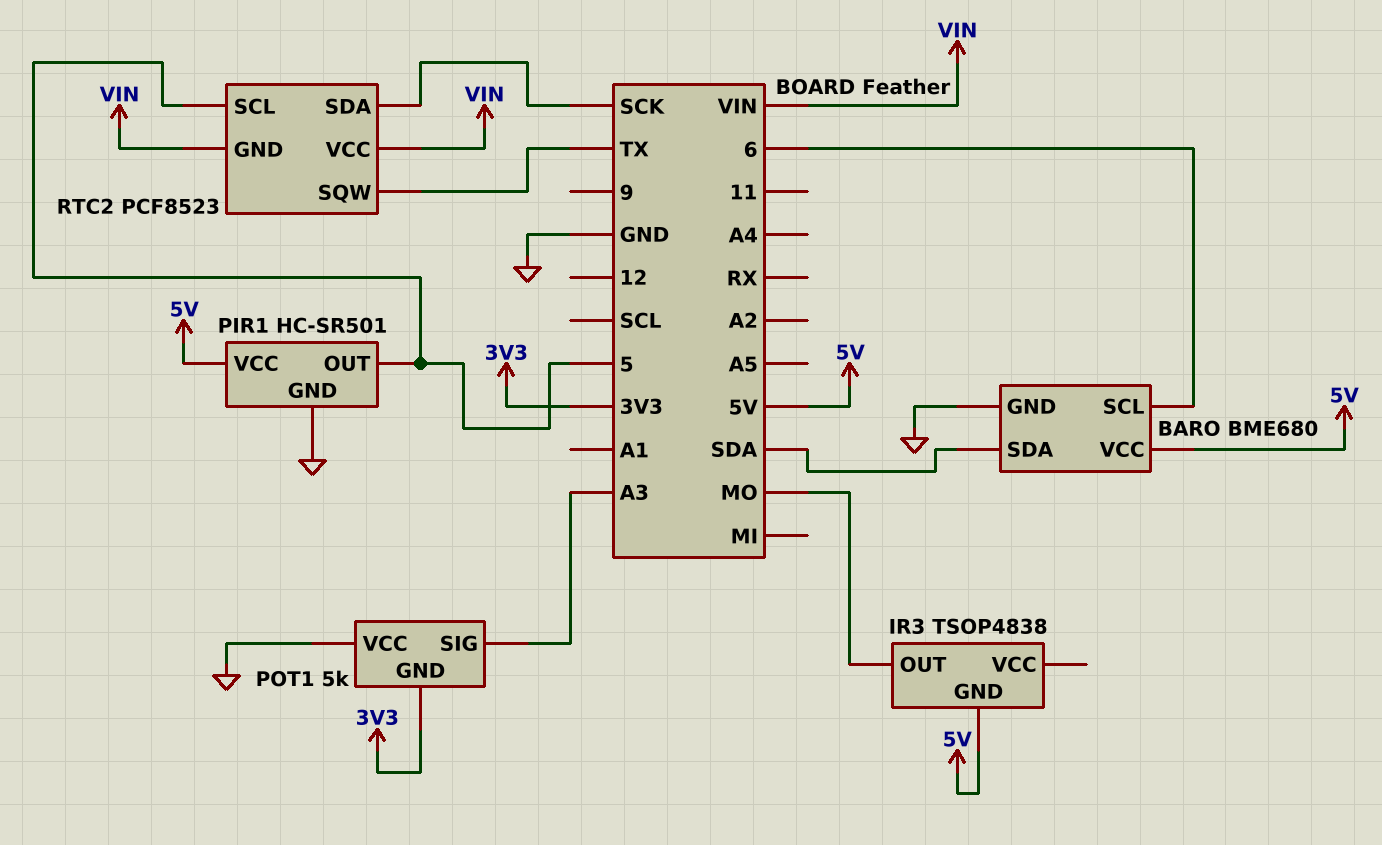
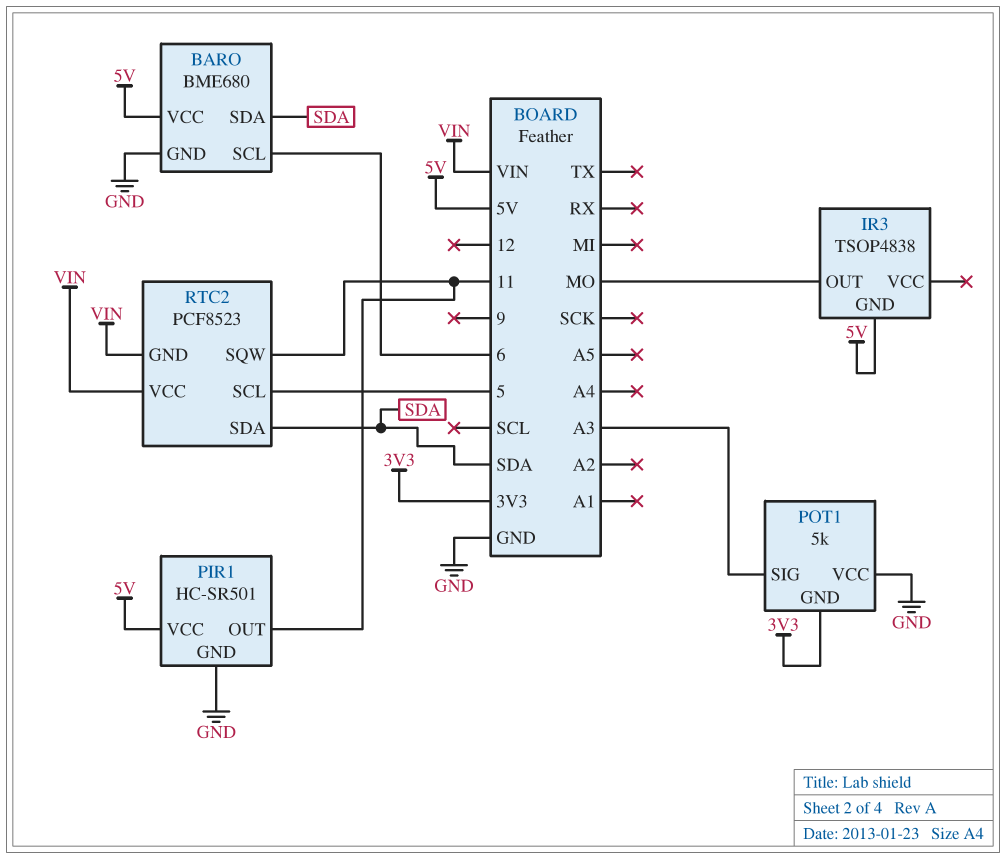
PIR1 pin OUT: 5 -> 11
RTC2 pin SDA: SCK -> SDA
RTC2 pin SQW: TX -> 11

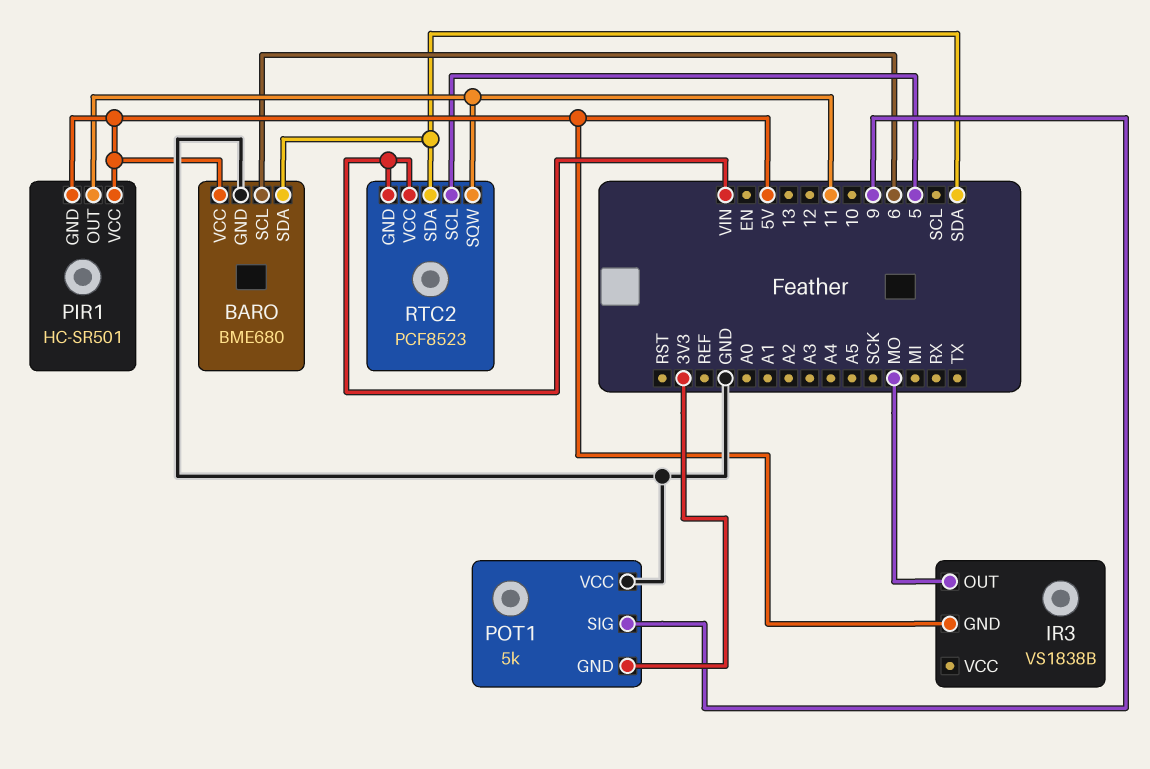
IR3: TSOP4838 -> VS1838B
PIR1 pin GND: GND -> 5V
POT1 pin SIG: A3 -> 9

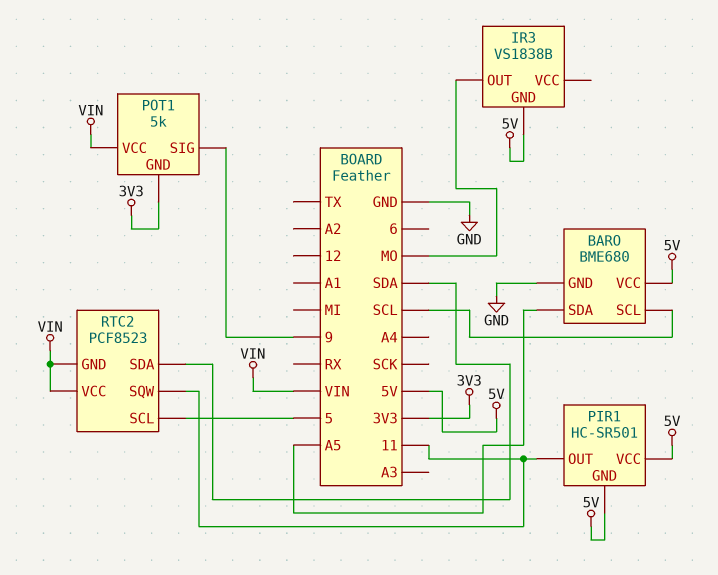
BARO pin SCL: 6 -> SCL
BARO pin SDA: SDA -> A5
POT1 pin VCC: GND -> VIN

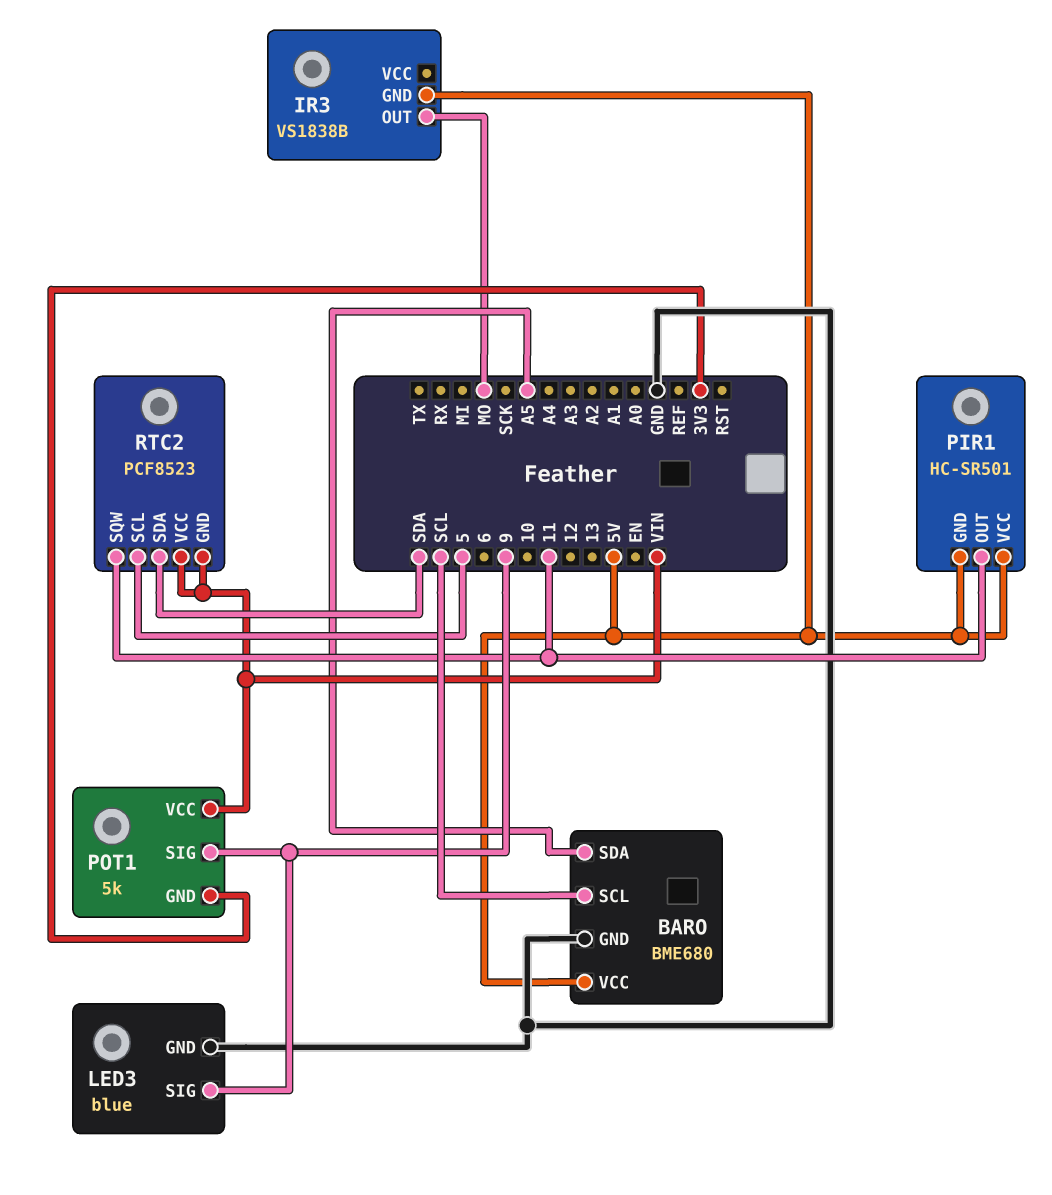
LED3: none -> blue
LED3 pin GND: none -> GND
LED3 pin SIG: none -> 9

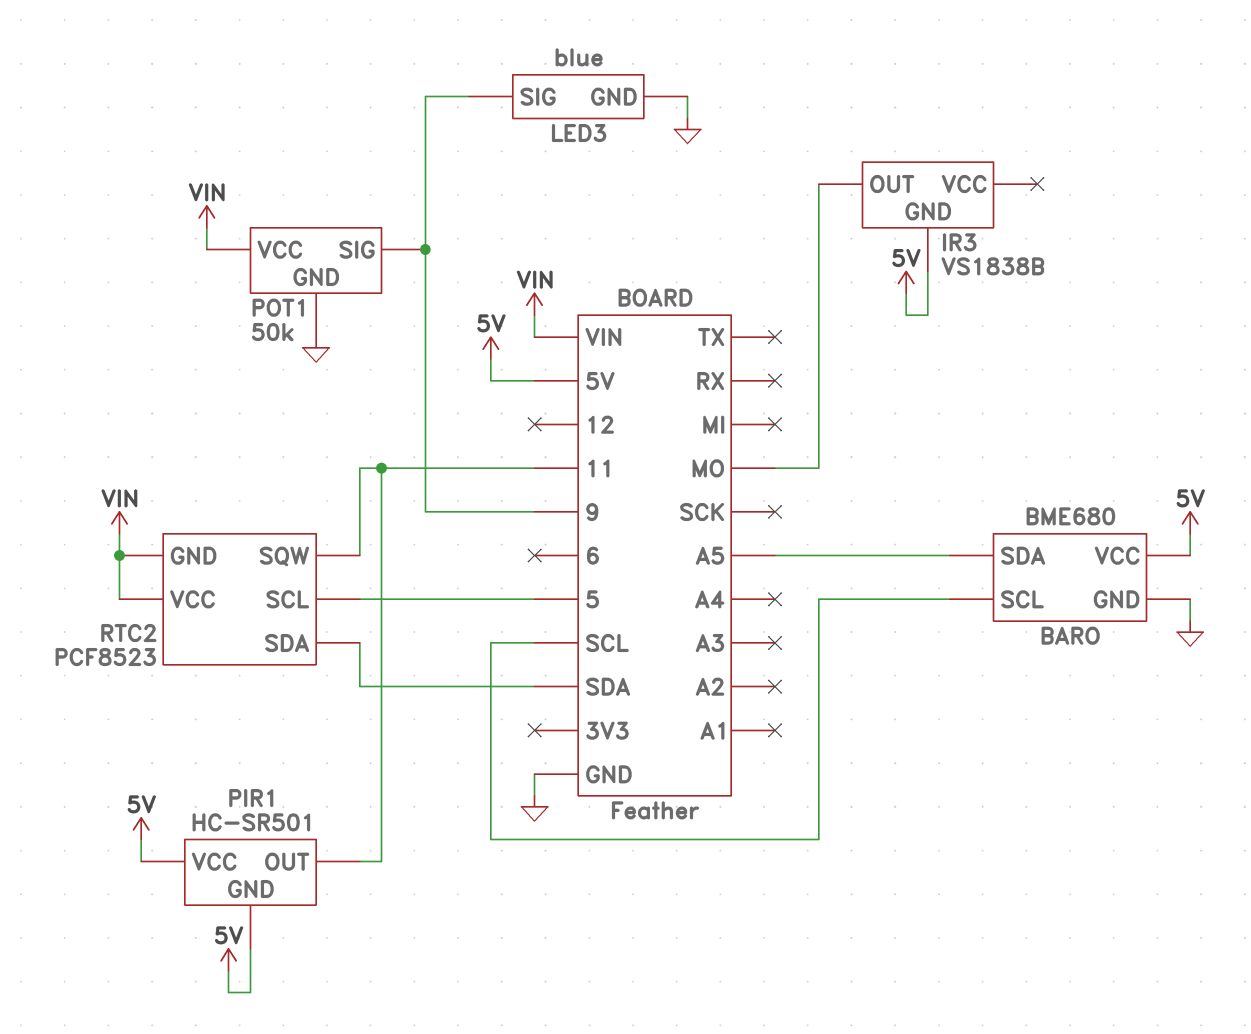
POT1: 5k -> 50k
POT1 pin GND: 3V3 -> GND

